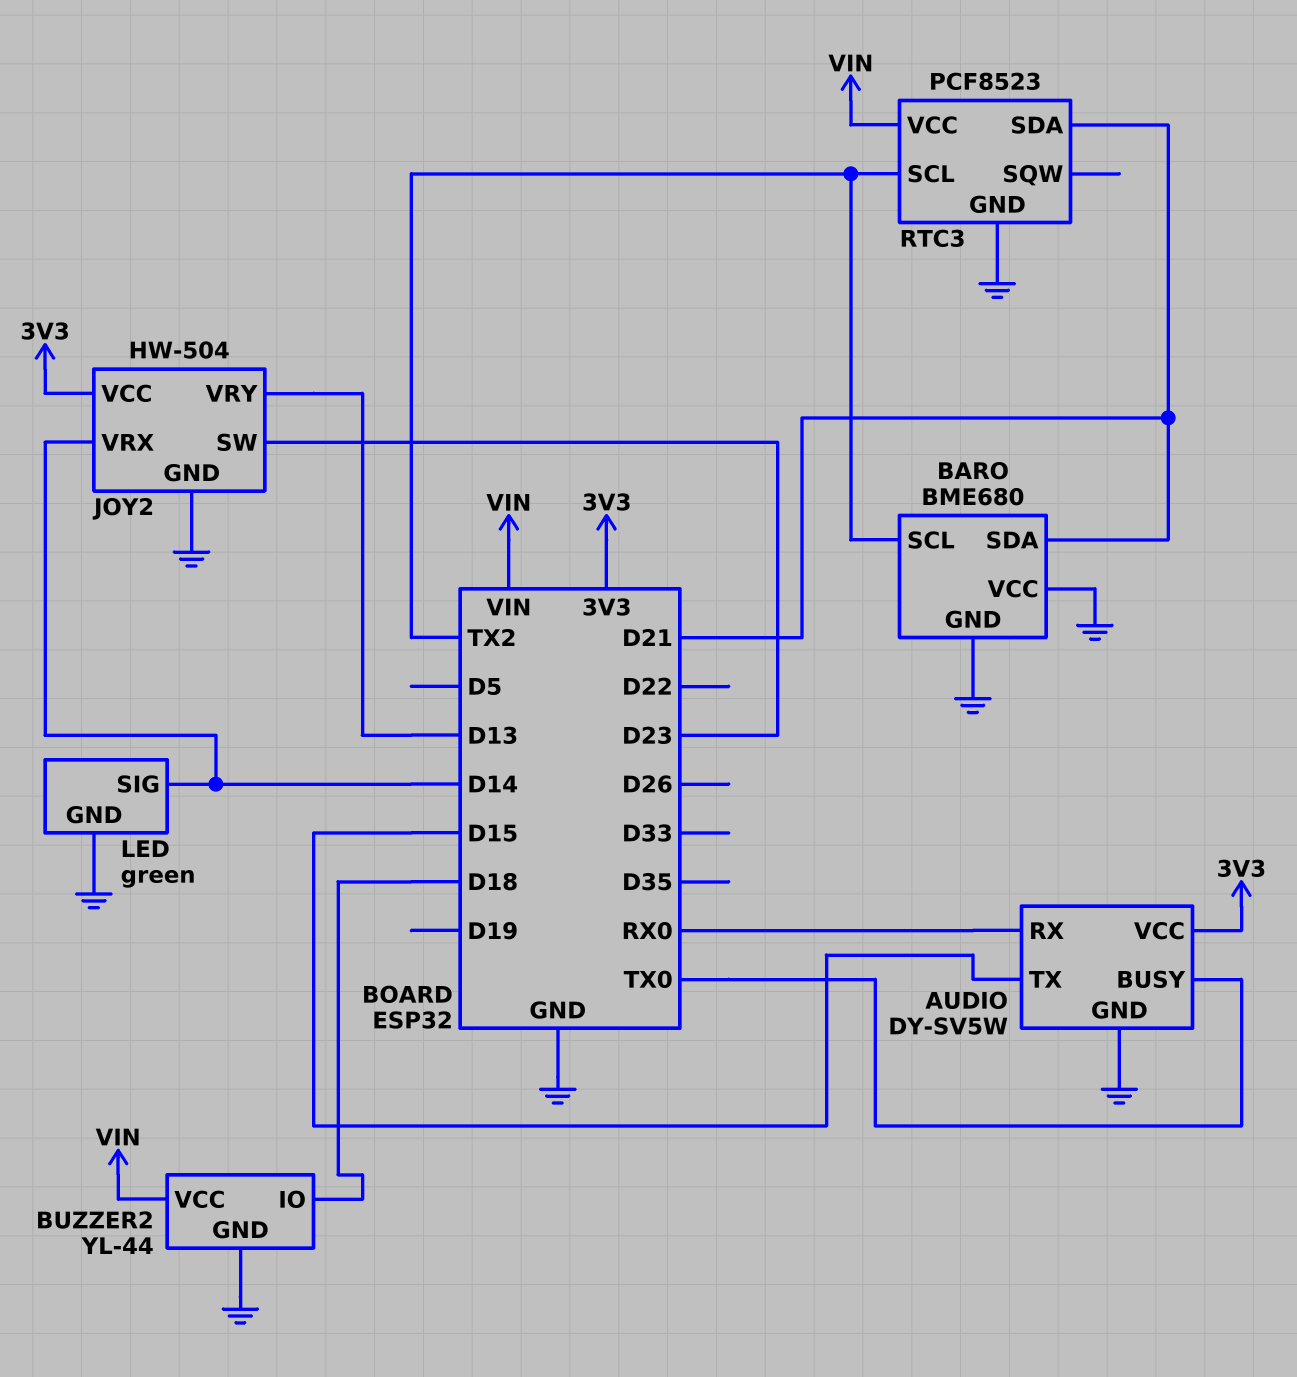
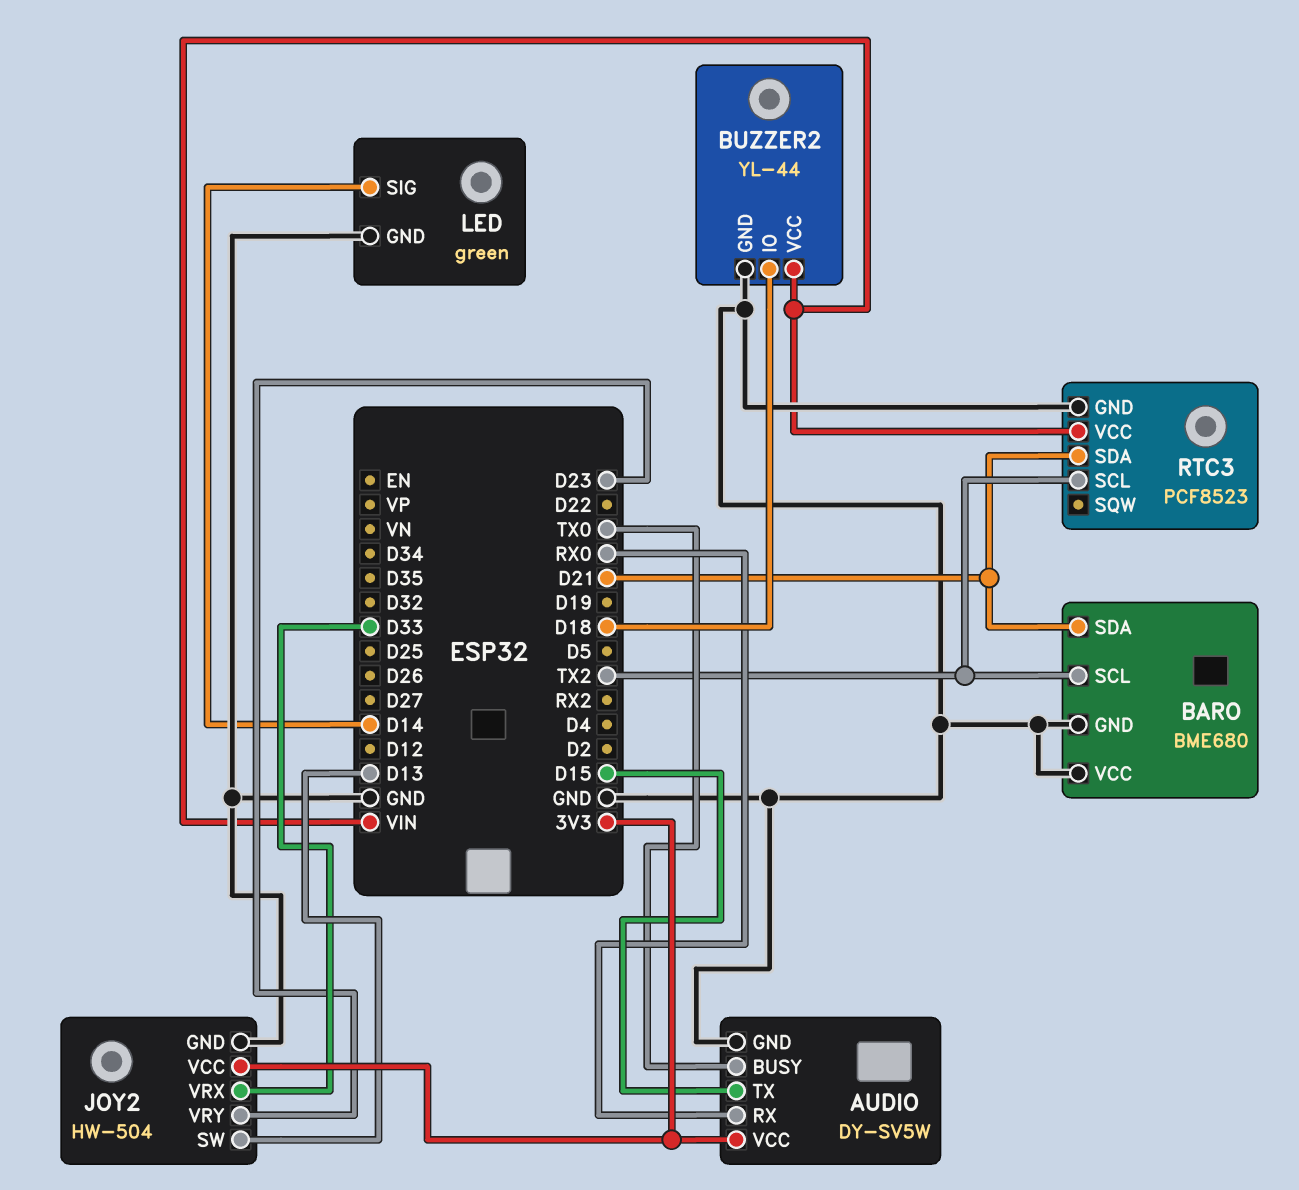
JOY2 pin SW: D23 -> D13
JOY2 pin VRX: D14 -> D33
JOY2 pin VRY: D13 -> D23

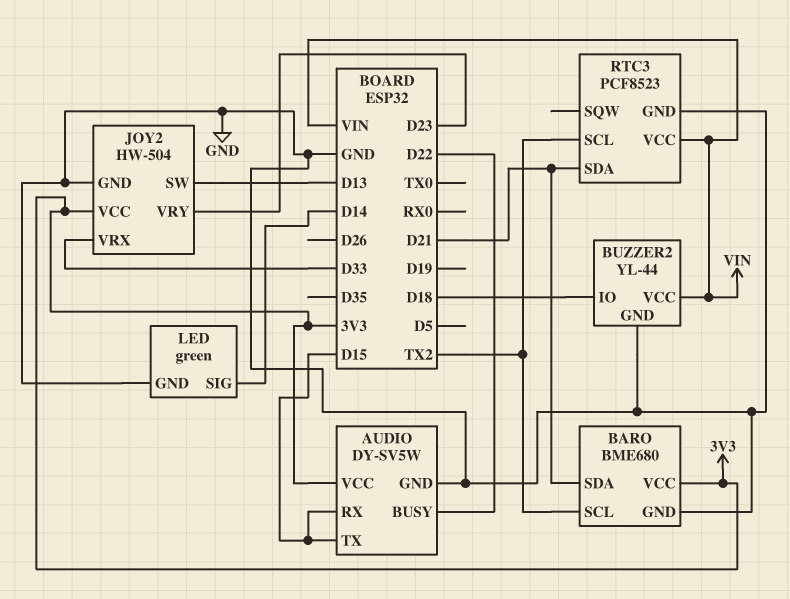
AUDIO pin BUSY: TX0 -> D22
AUDIO pin RX: RX0 -> D15
BARO pin VCC: GND -> 3V3

